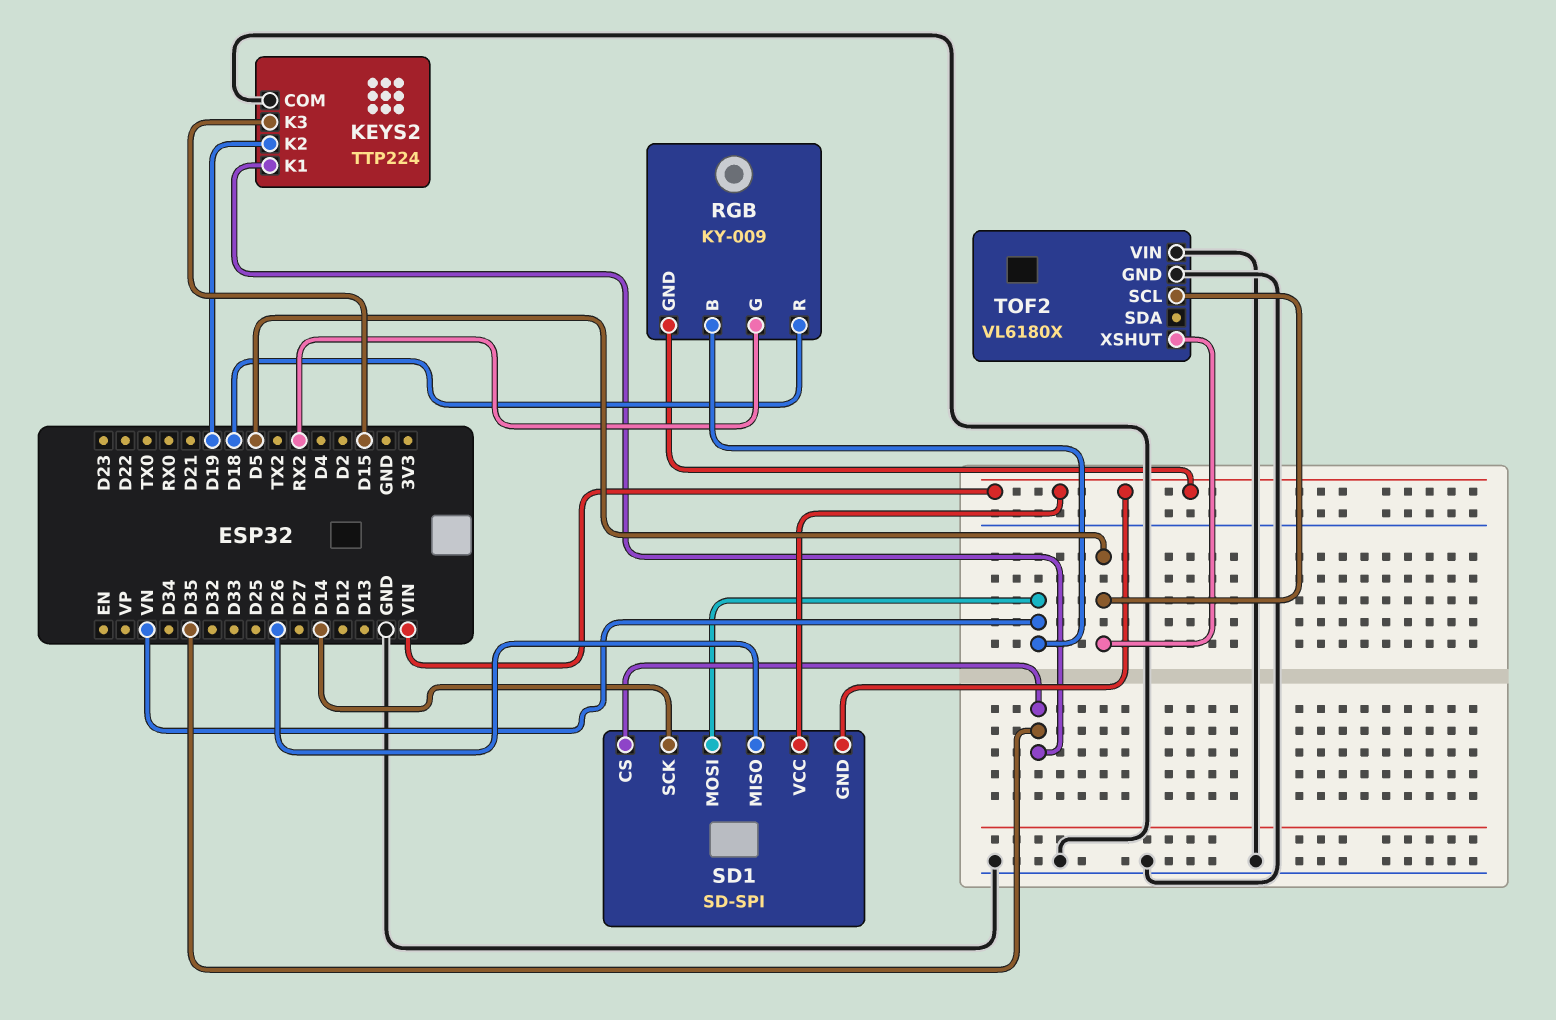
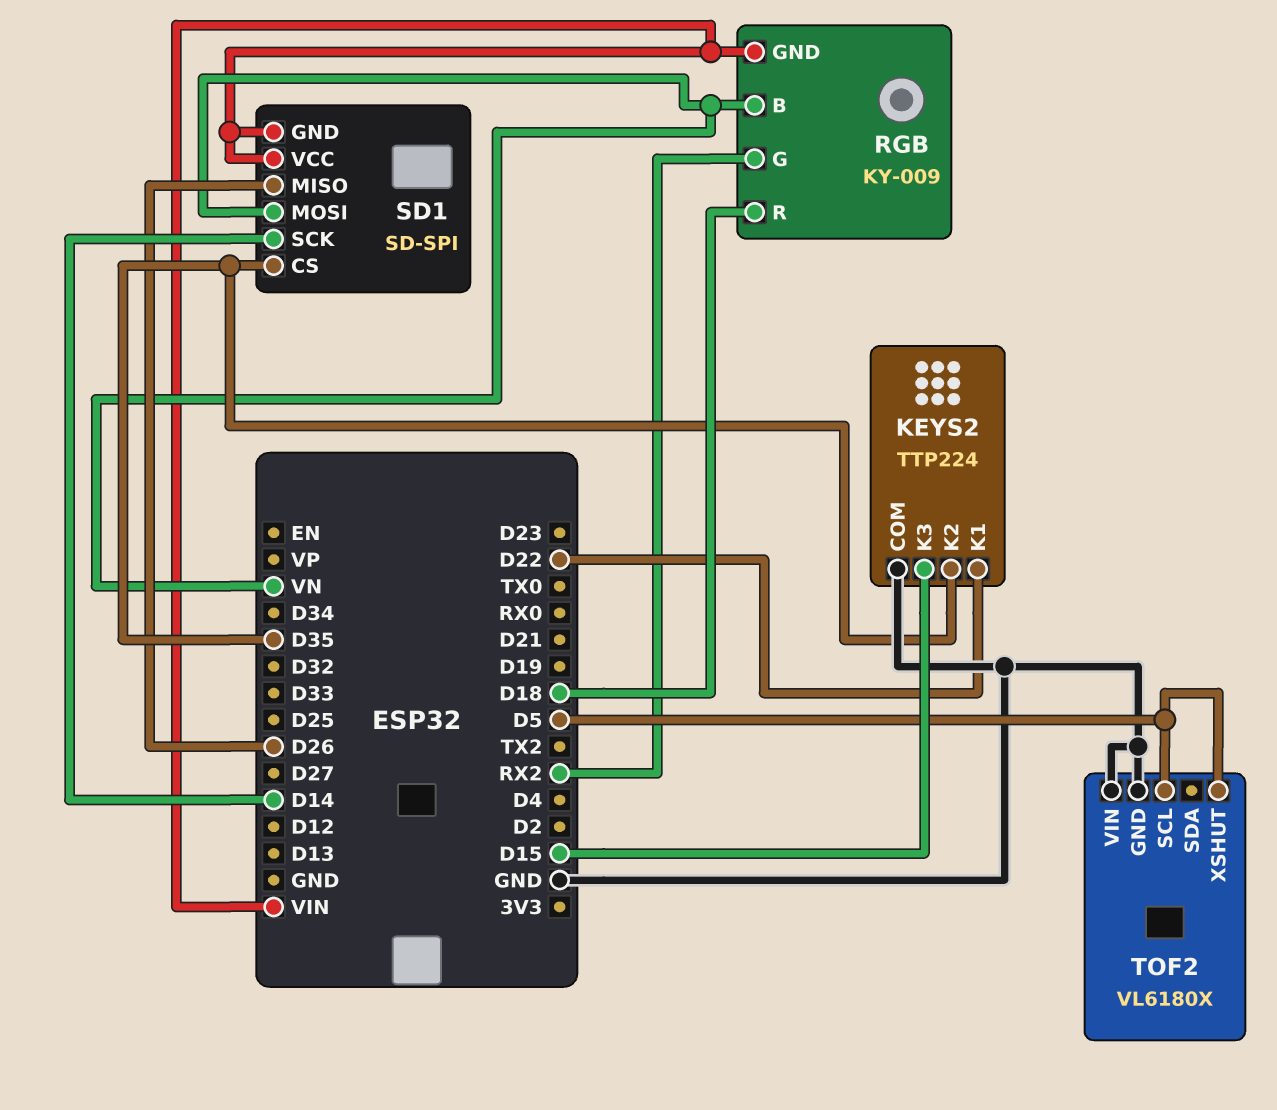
KEYS2 pin K1: D35 -> D22
KEYS2 pin K2: D19 -> D35

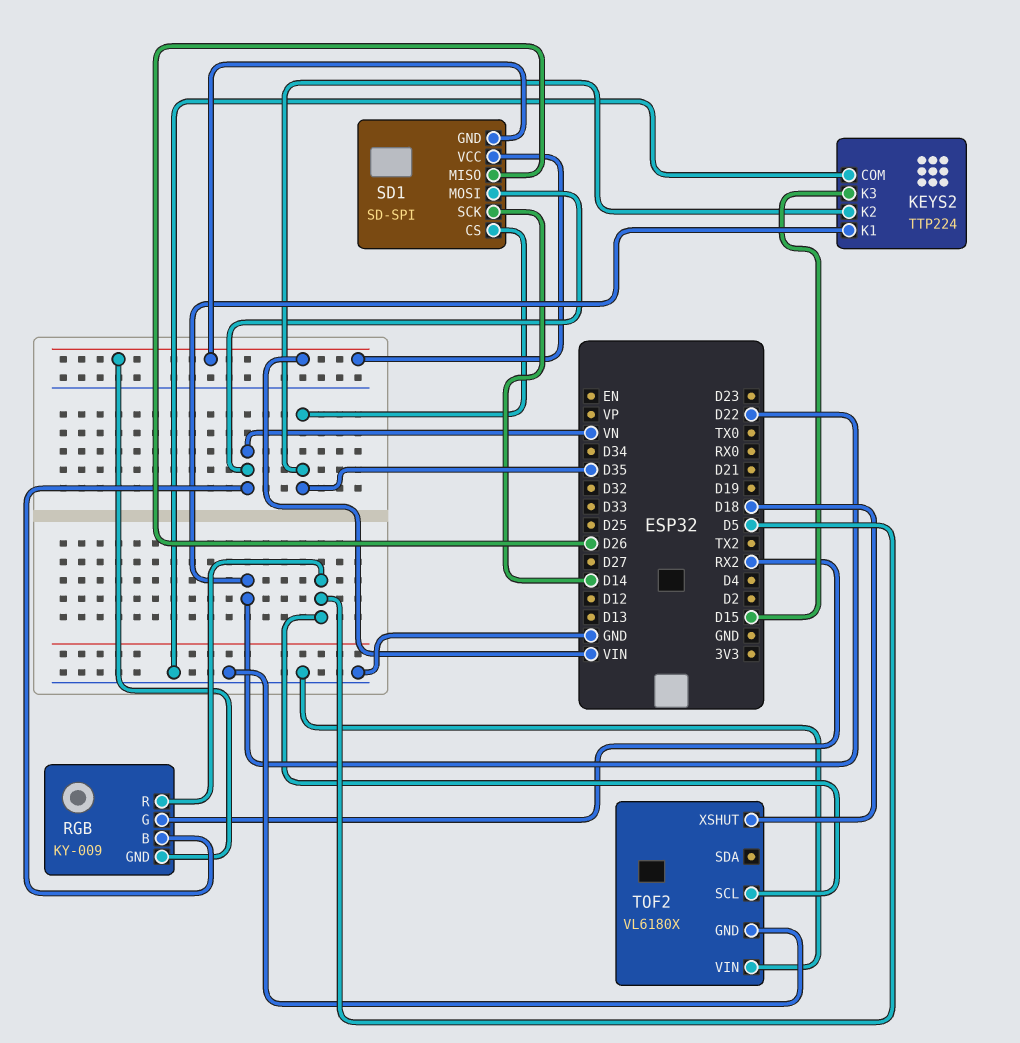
RGB pin R: D18 -> D5
TOF2 pin XSHUT: D5 -> D18

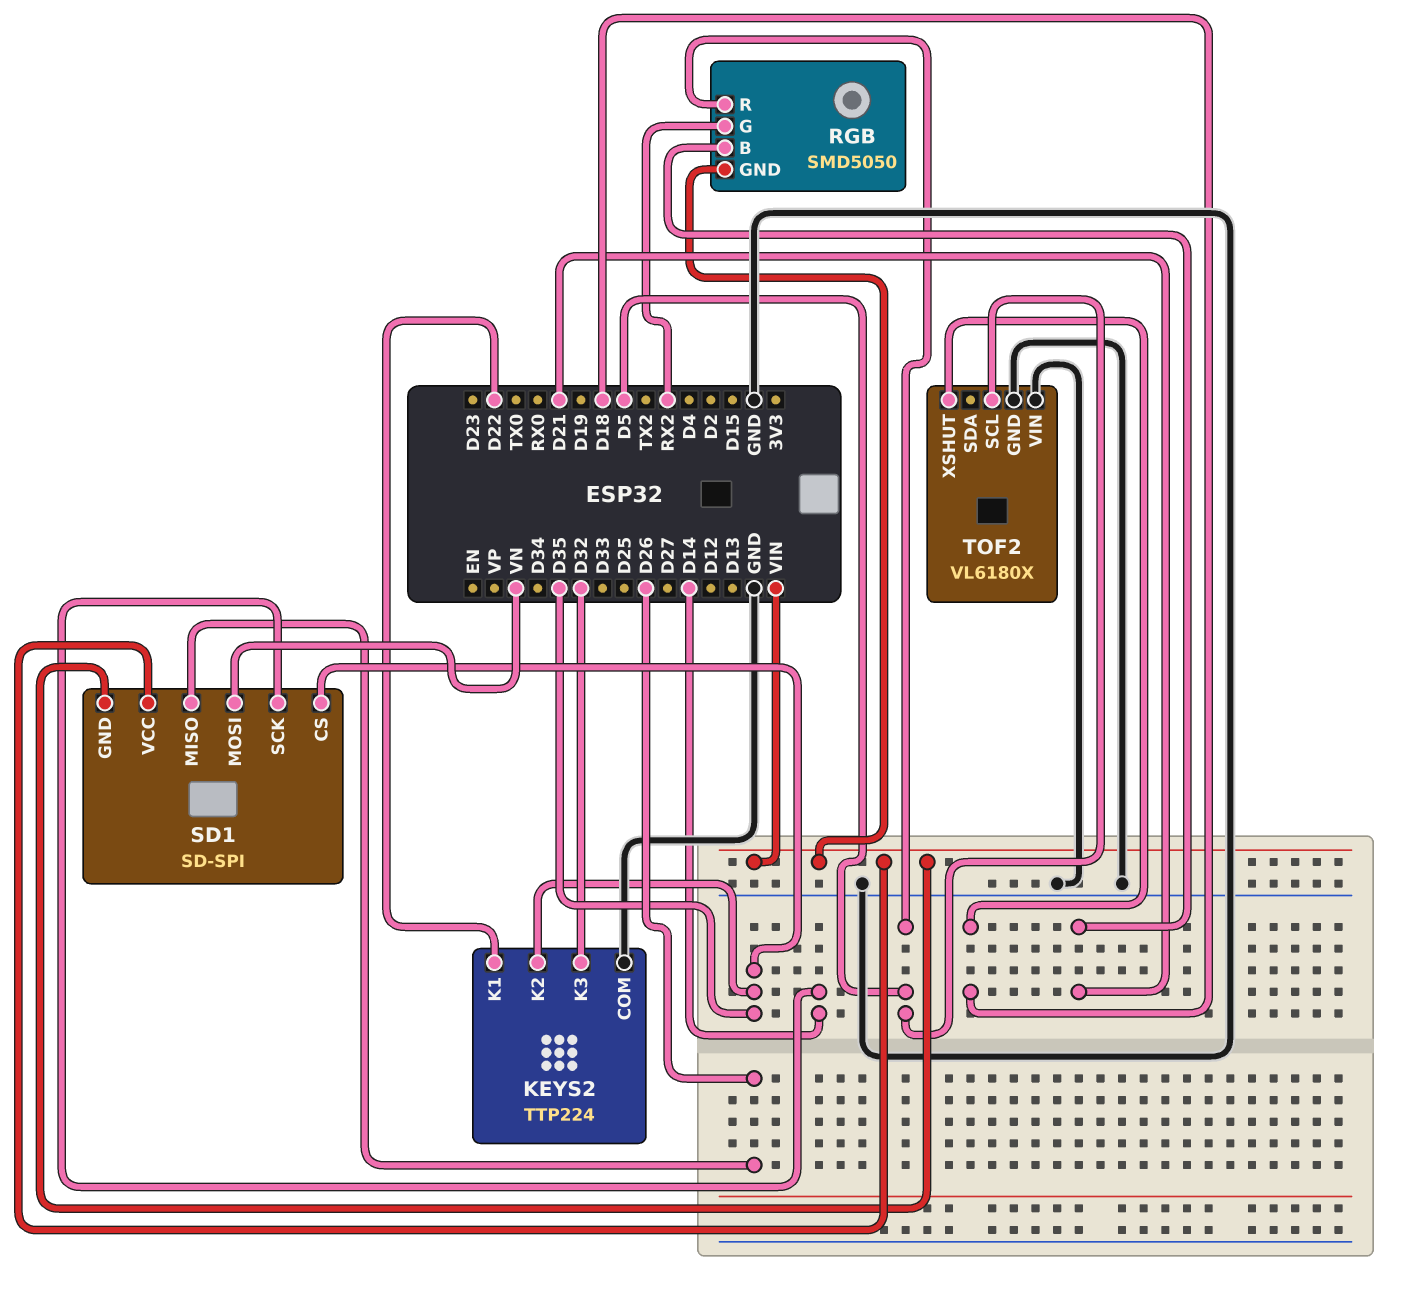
KEYS2 pin K3: D15 -> D32
RGB: KY-009 -> SMD5050
RGB pin B: VN -> D21

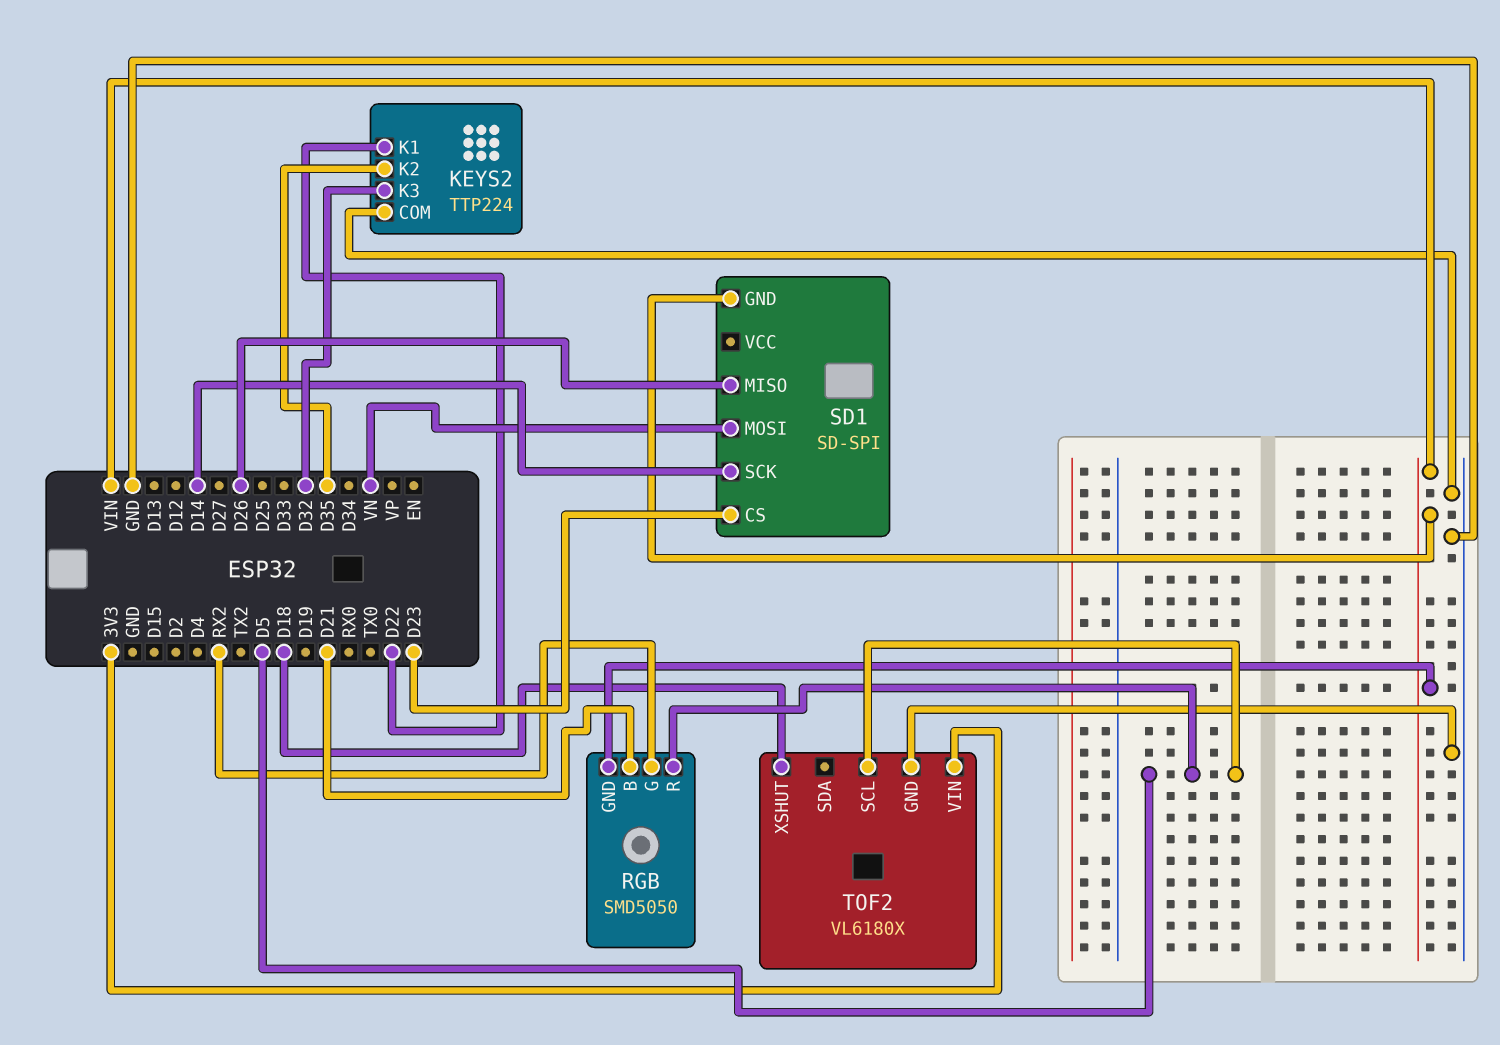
SD1 pin CS: D35 -> D23
SD1 pin VCC: VIN -> none
TOF2 pin VIN: GND -> 3V3

